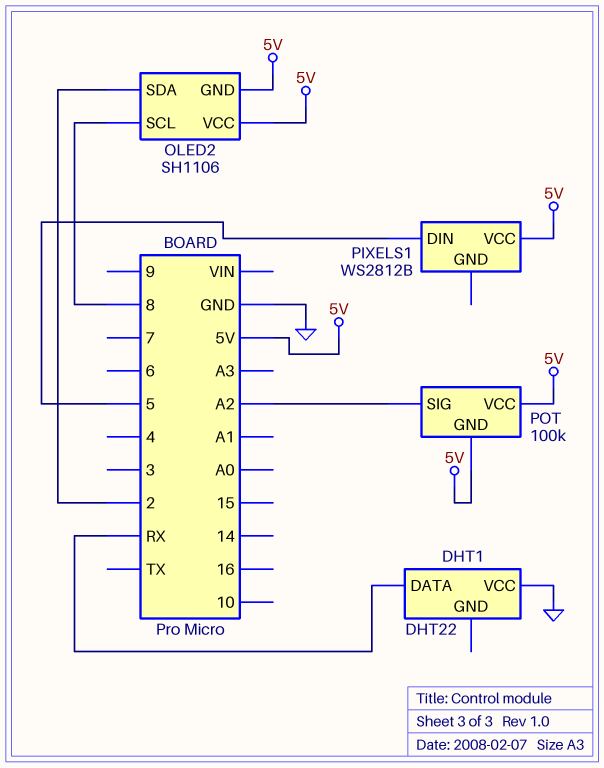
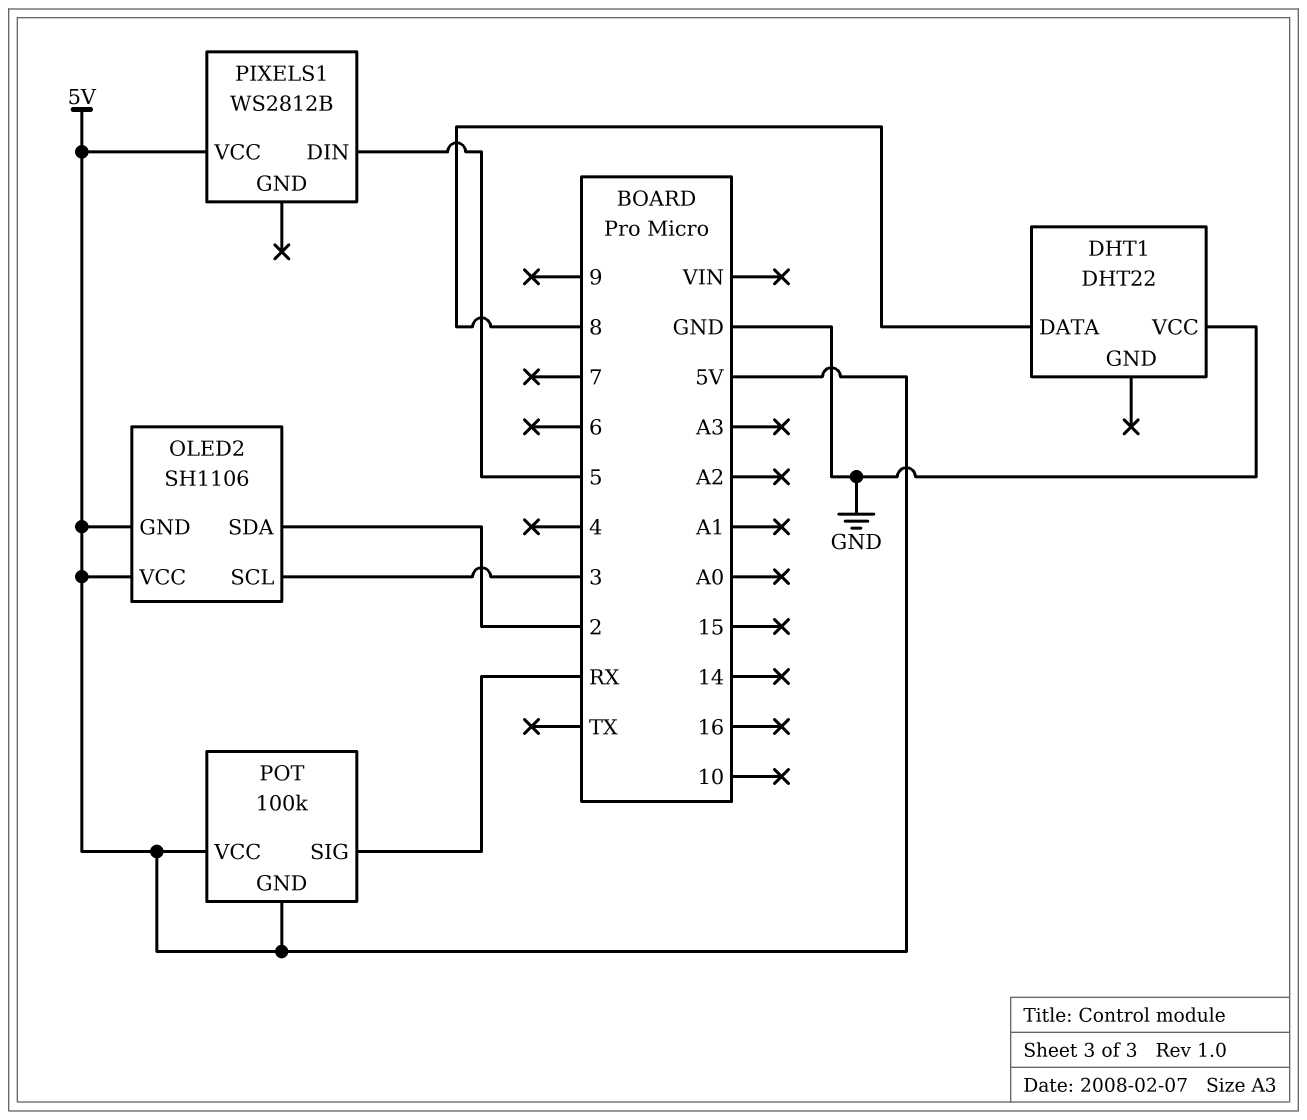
DHT1 pin DATA: RX -> 8
OLED2 pin SCL: 8 -> 3
POT pin SIG: A2 -> RX

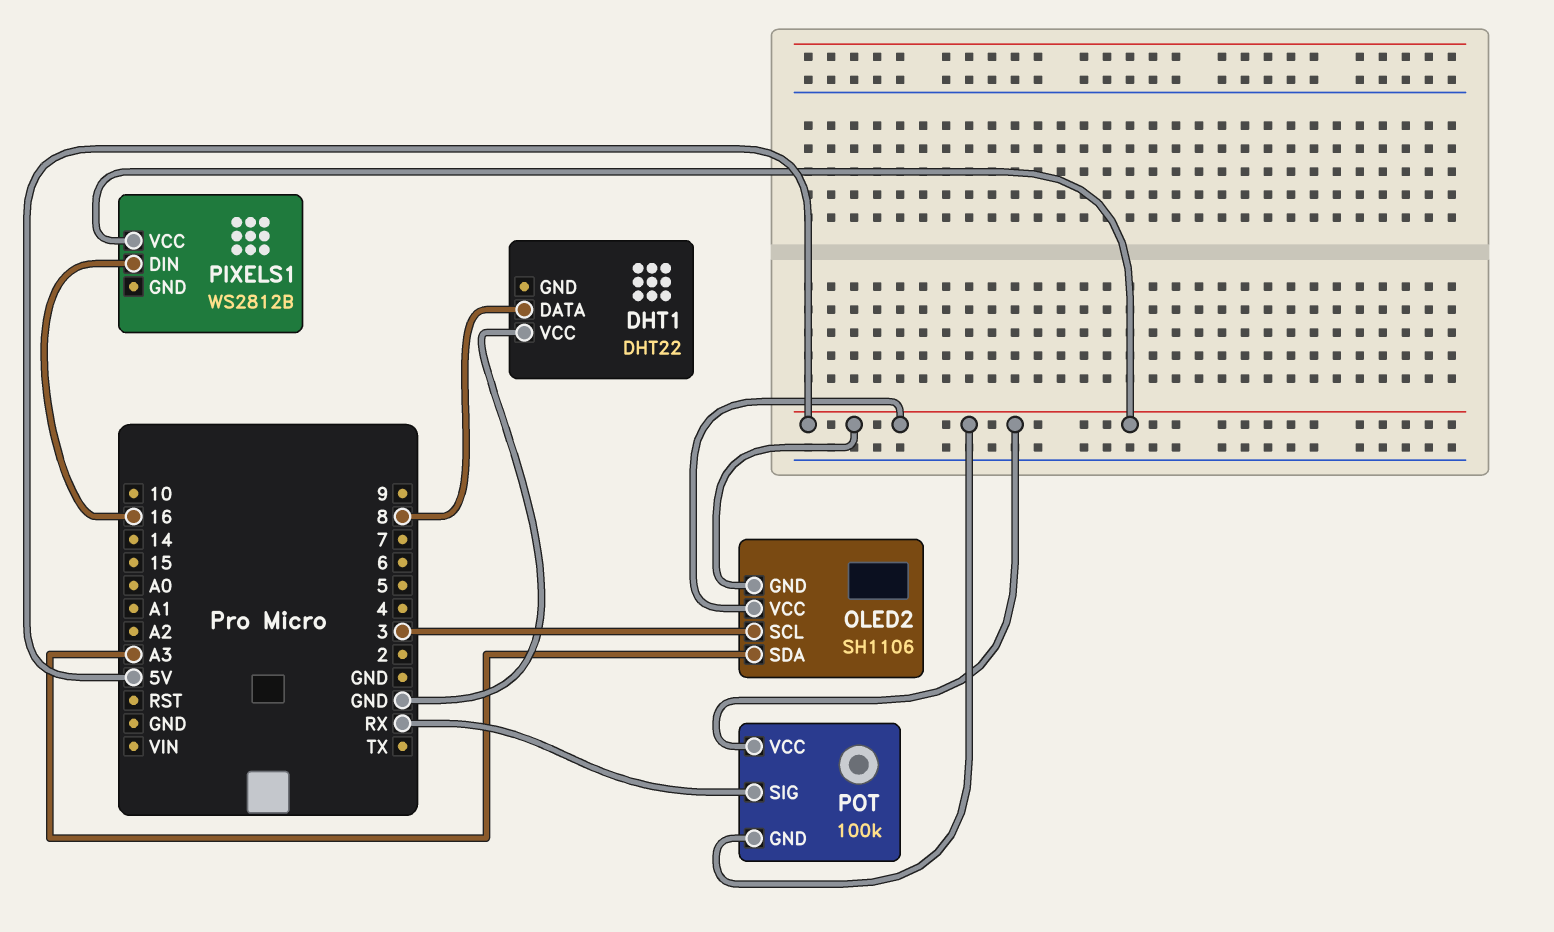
OLED2 pin SDA: 2 -> A3
PIXELS1 pin DIN: 5 -> 16

